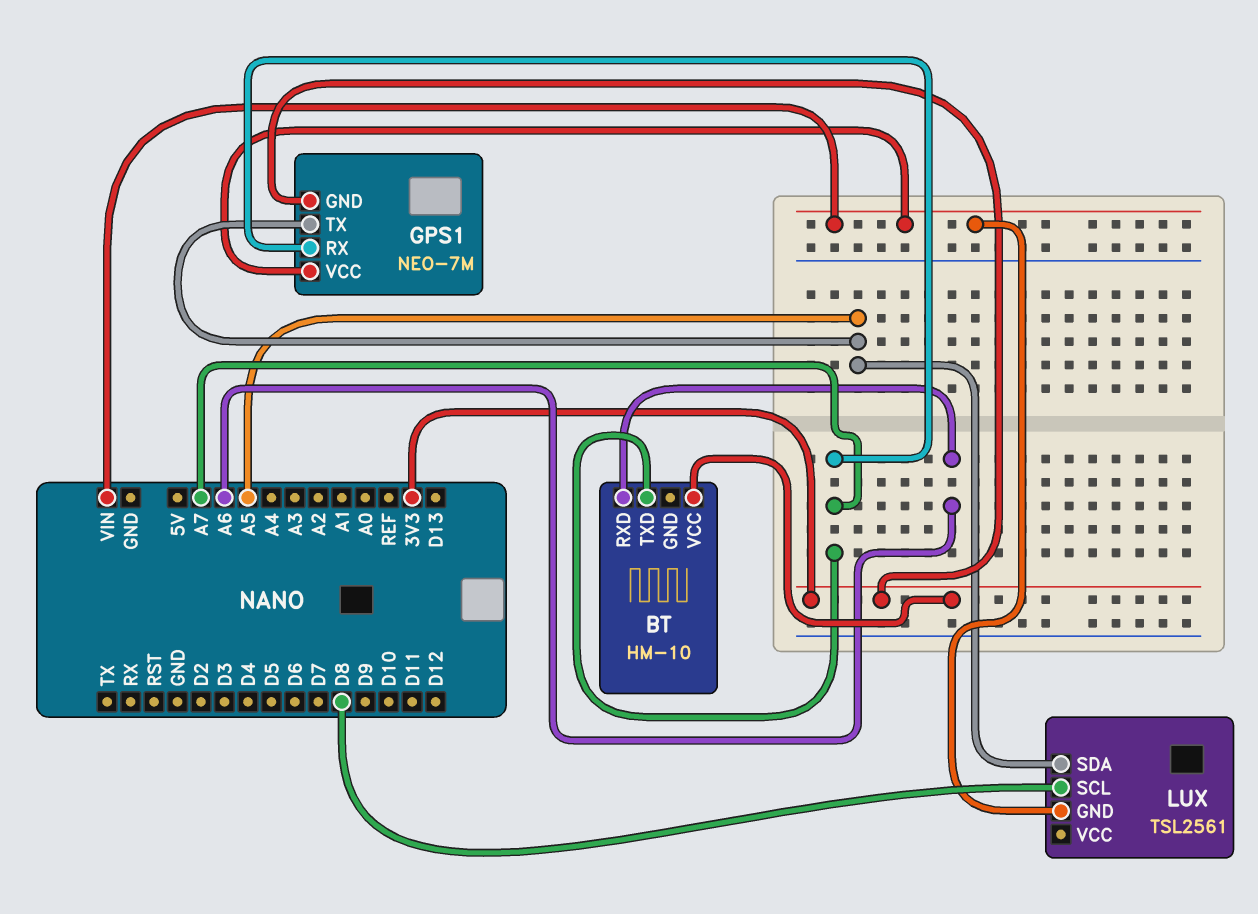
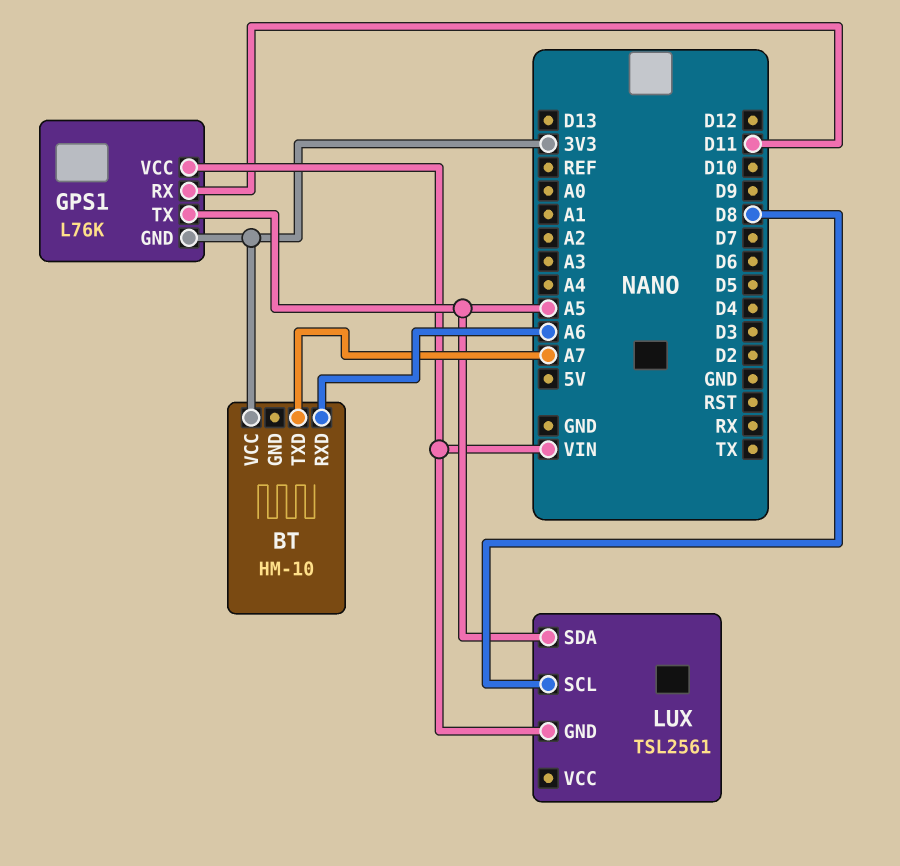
GPS1: NEO-7M -> L76K
GPS1 pin RX: A7 -> D11

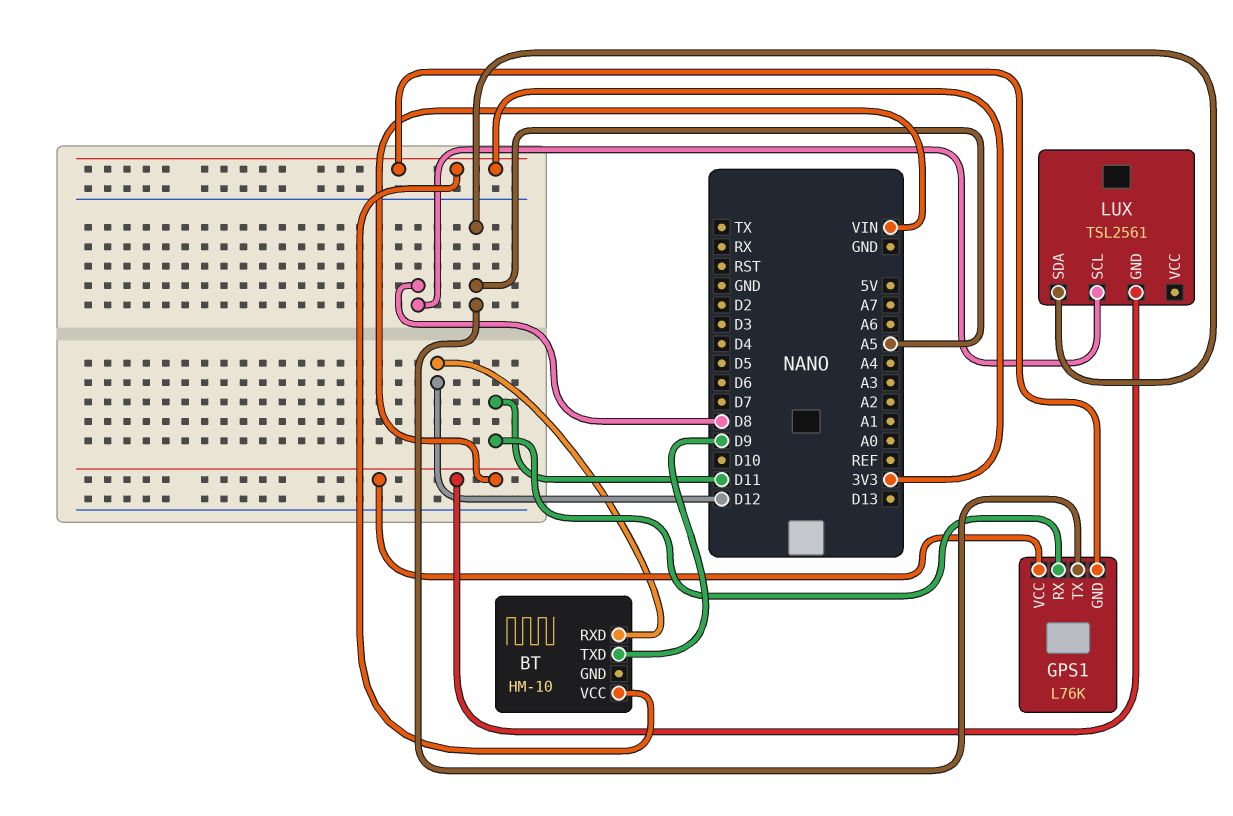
BT pin RXD: A6 -> D12
BT pin TXD: A7 -> D9

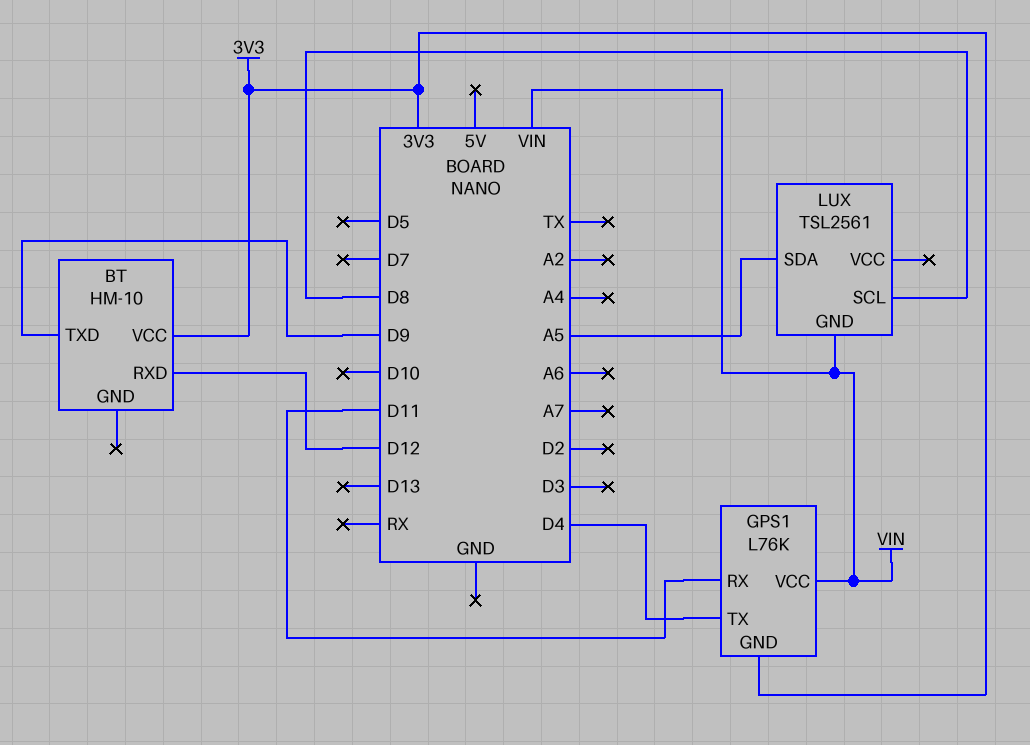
GPS1 pin TX: A5 -> D4

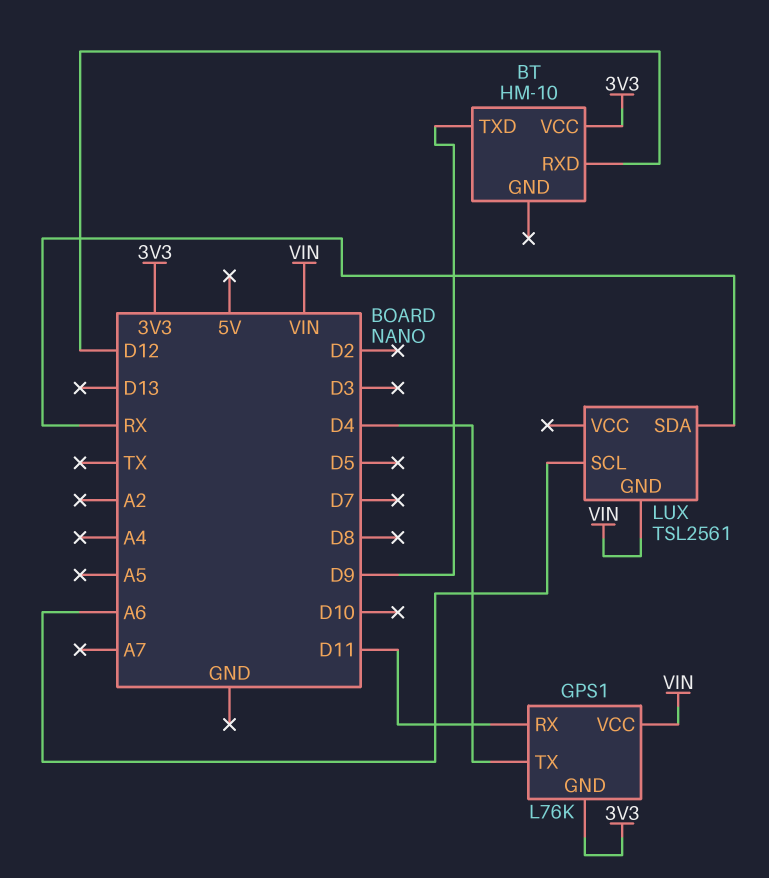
LUX pin SCL: D8 -> A6
LUX pin SDA: A5 -> RX

